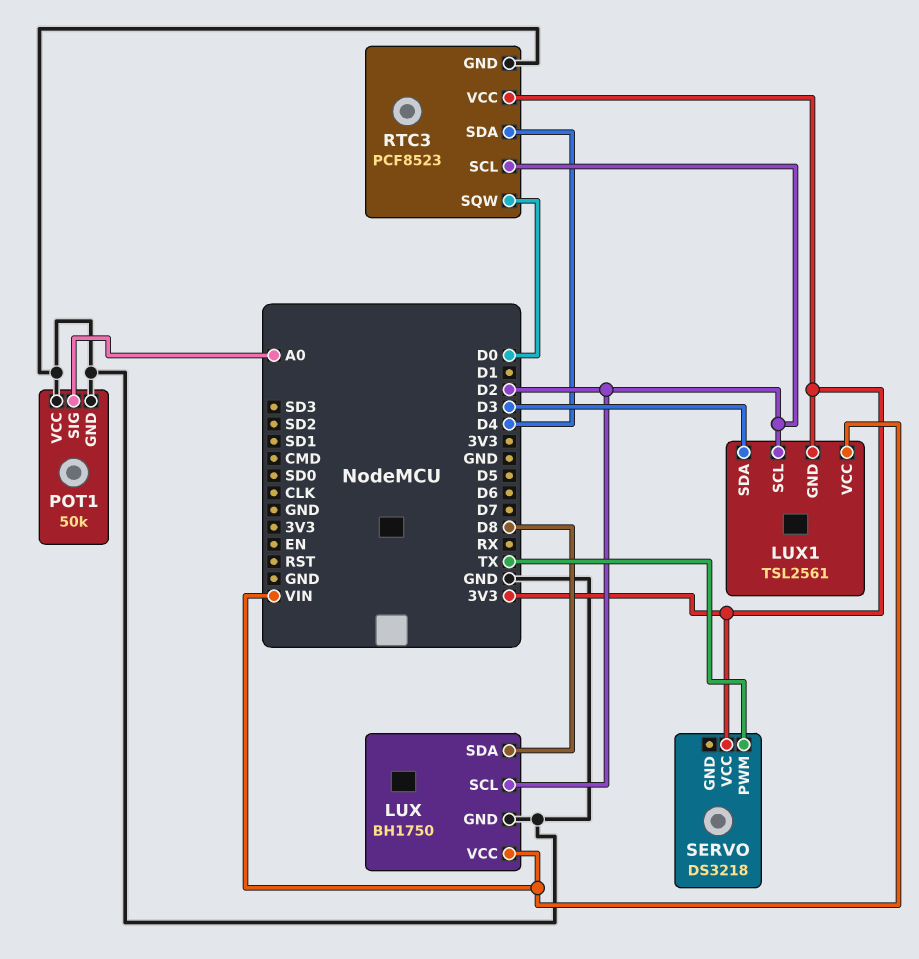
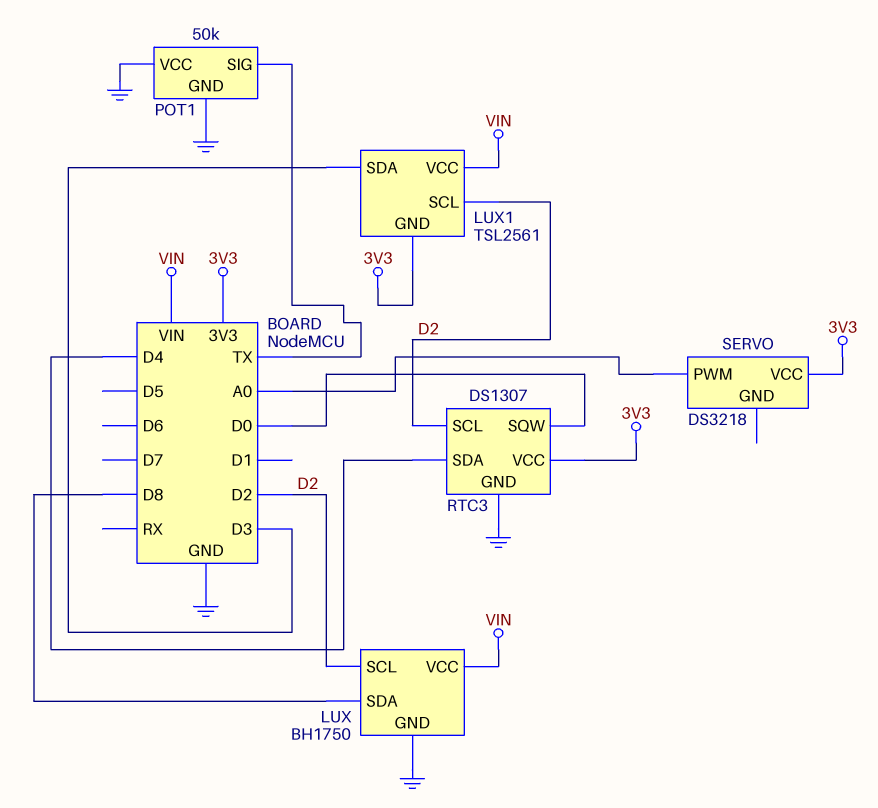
POT1 pin SIG: A0 -> TX
RTC3: PCF8523 -> DS1307
SERVO pin PWM: TX -> A0

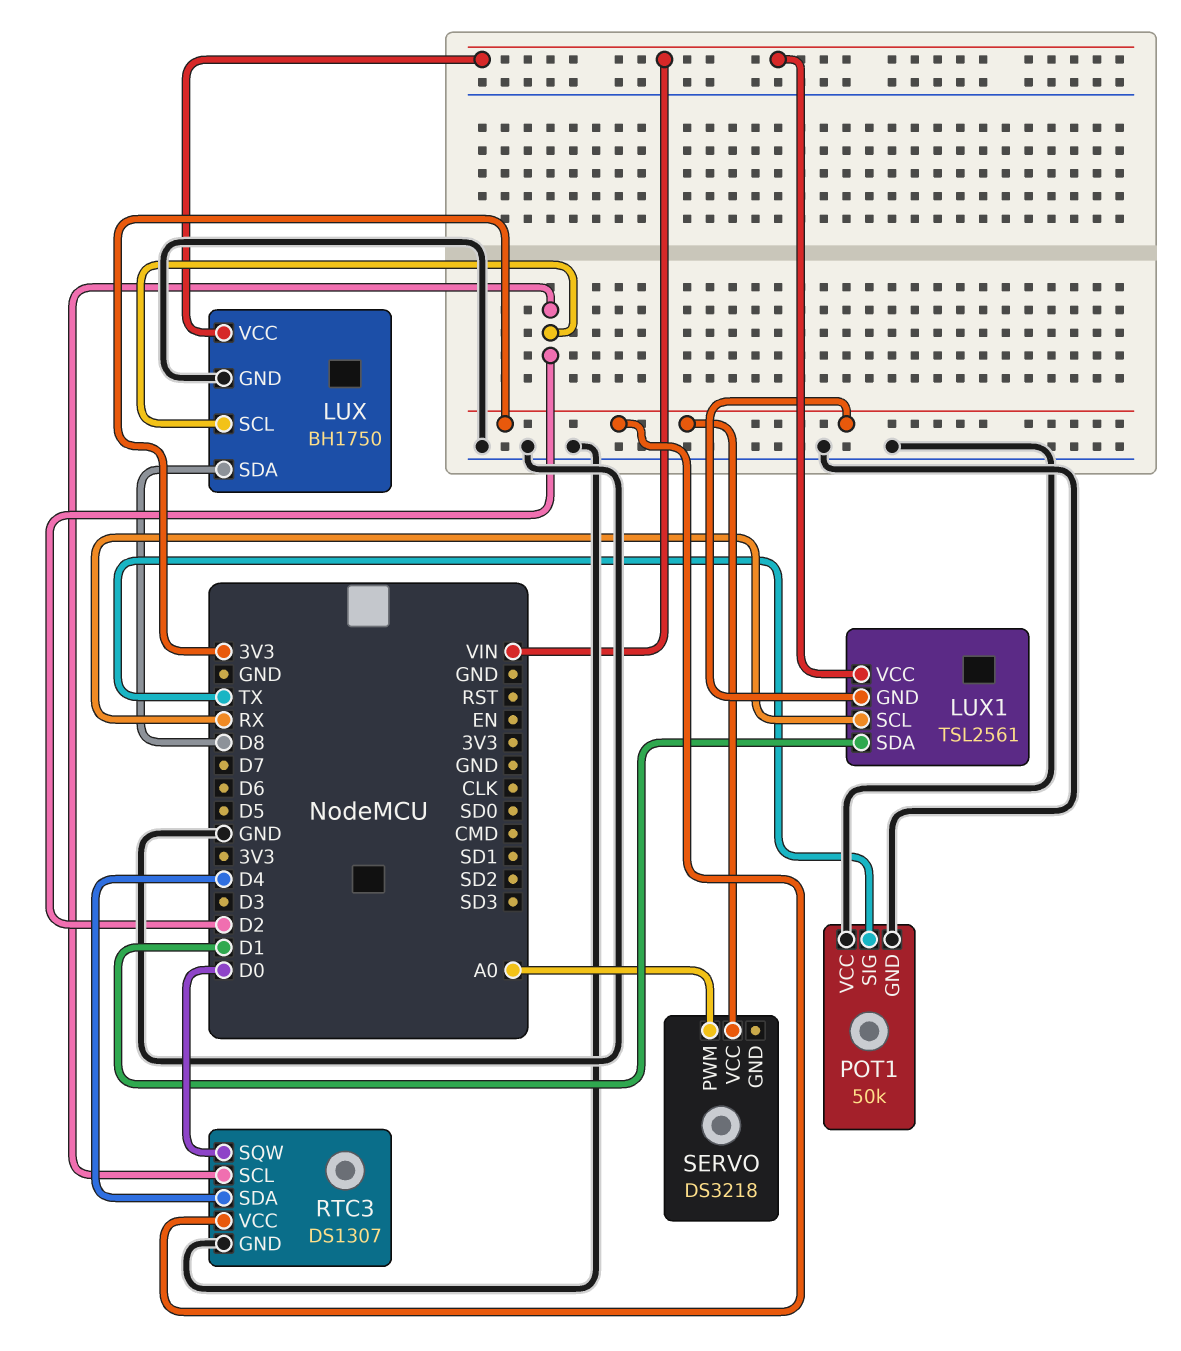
LUX1 pin SCL: D2 -> RX
LUX1 pin SDA: D3 -> D1

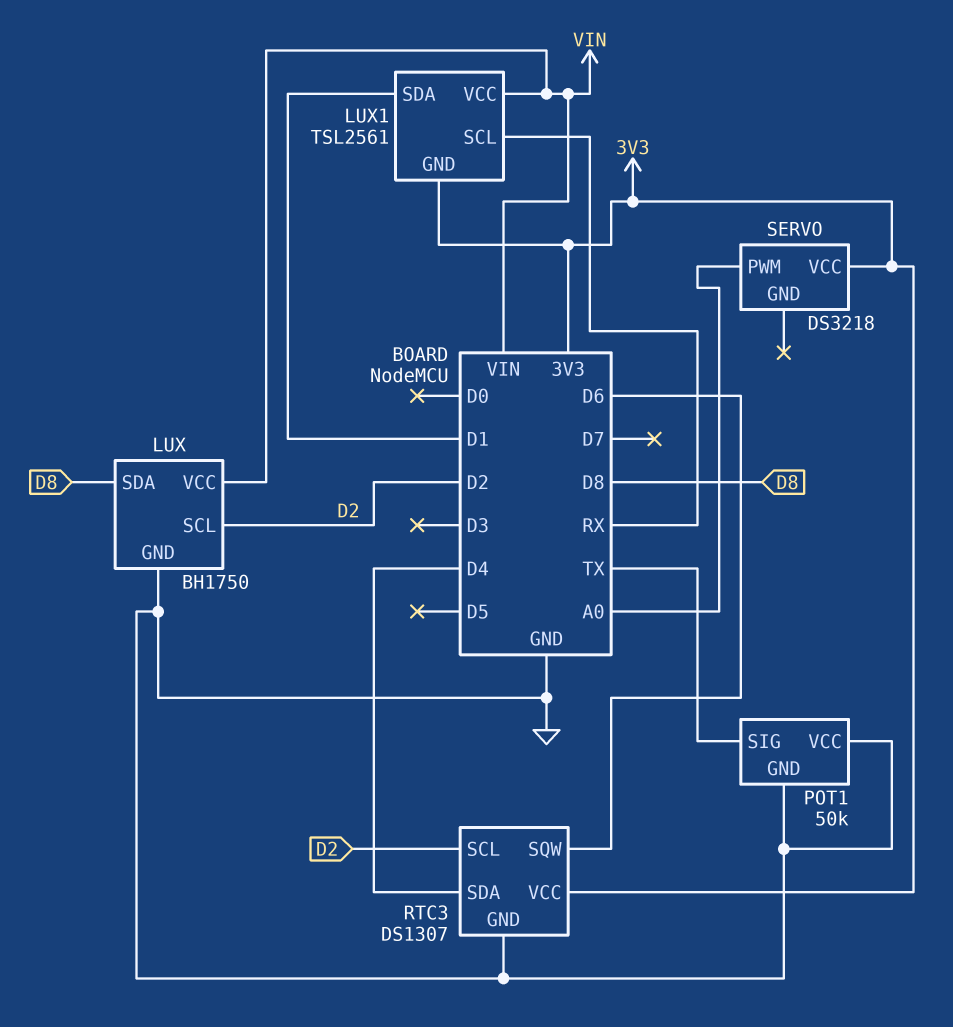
RTC3 pin SQW: D0 -> D6

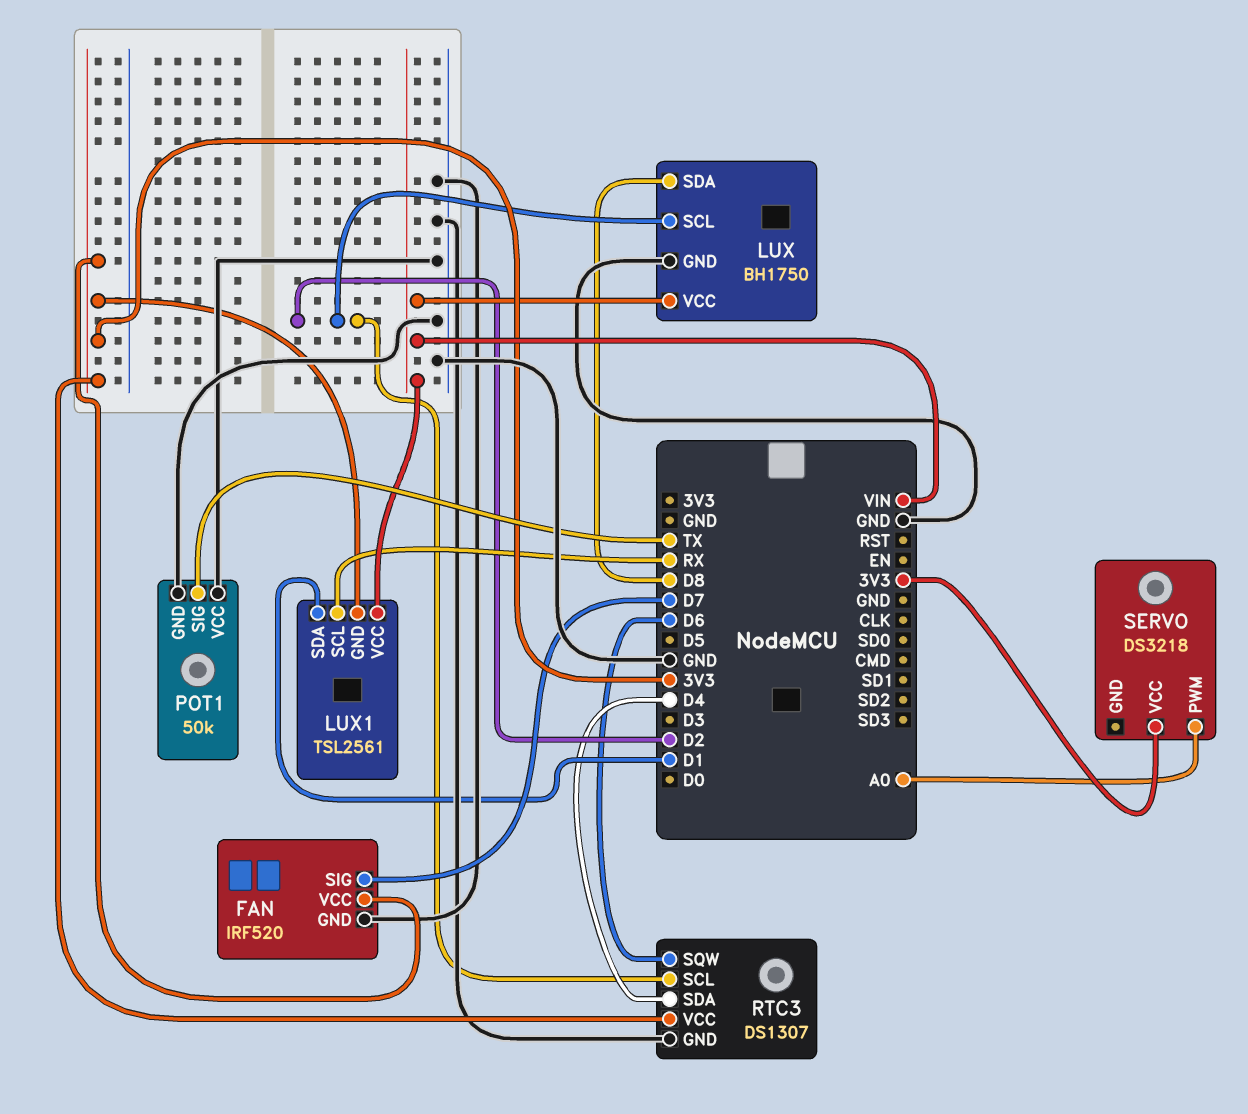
FAN: none -> IRF520
FAN pin GND: none -> GND
FAN pin SIG: none -> D7
FAN pin VCC: none -> 3V3

